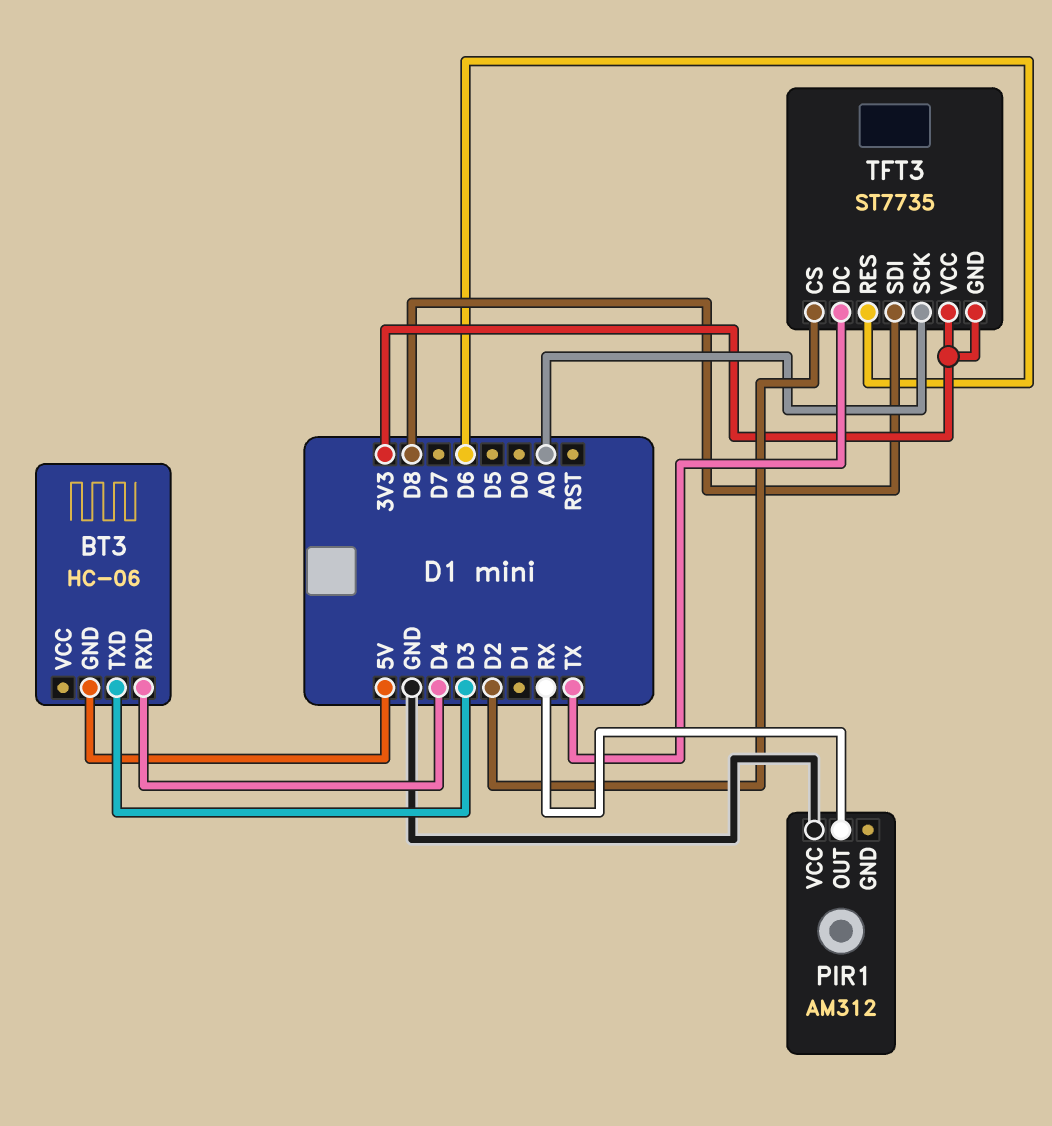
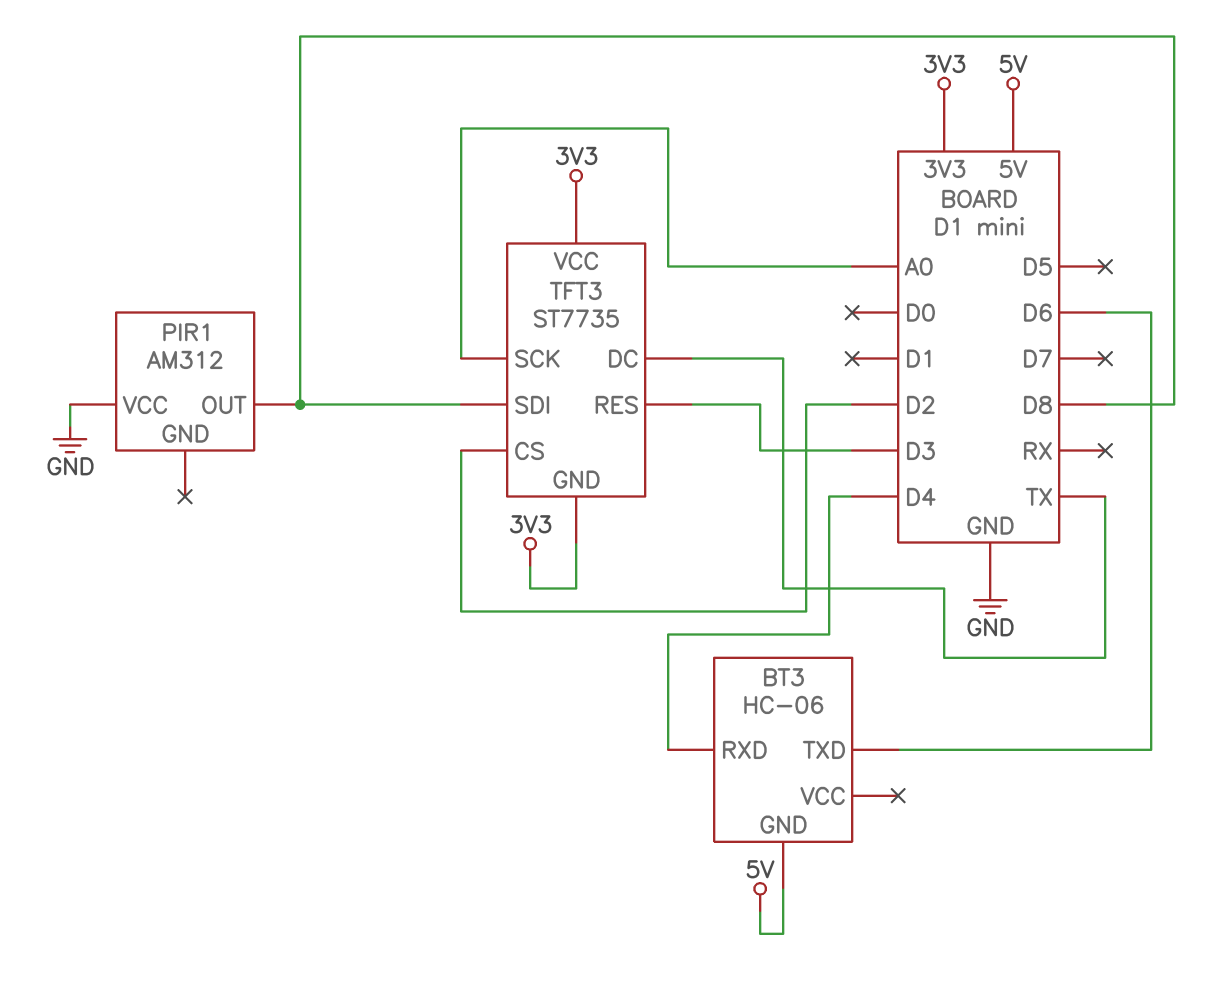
BT3 pin TXD: D3 -> D6
PIR1 pin OUT: RX -> D8
TFT3 pin RES: D6 -> D3

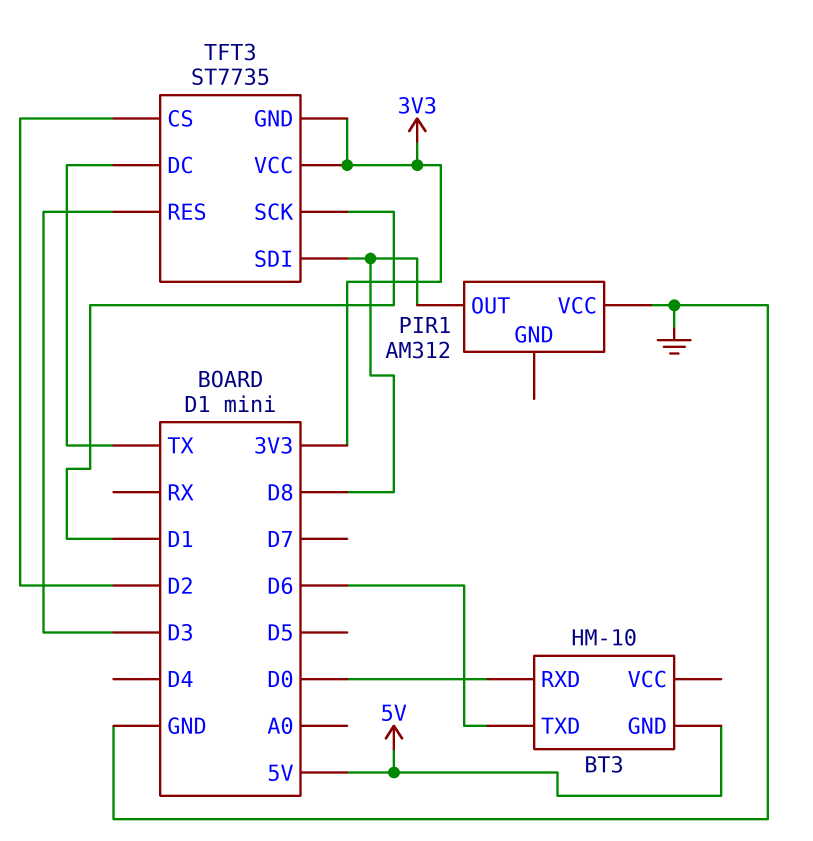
BT3: HC-06 -> HM-10
BT3 pin RXD: D4 -> D0
TFT3 pin SCK: A0 -> D1

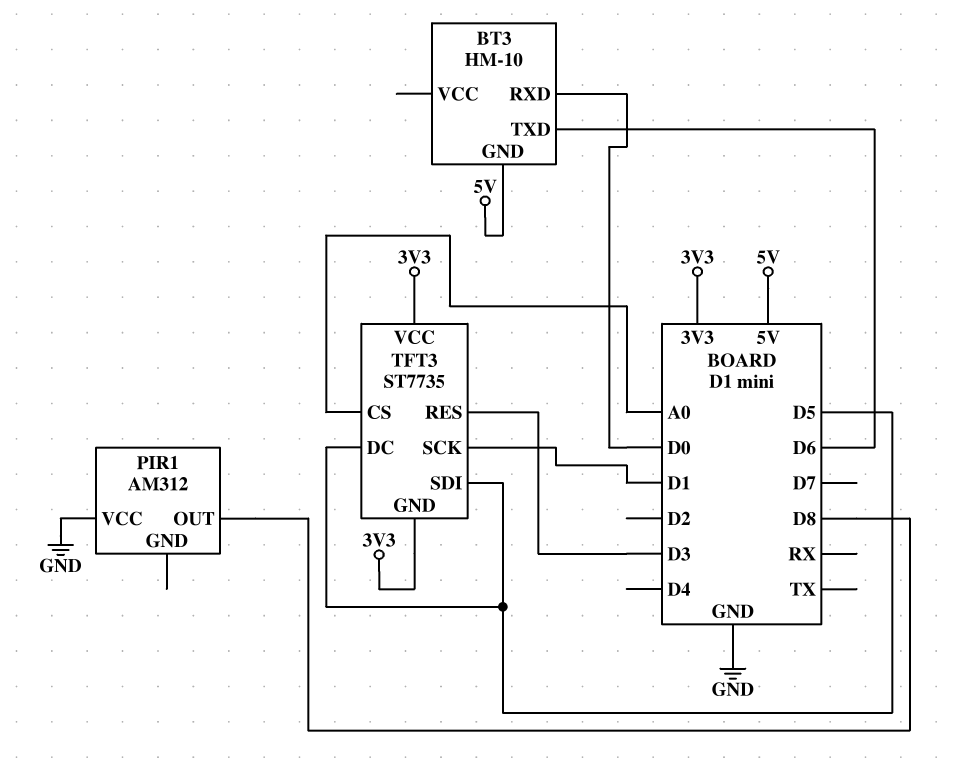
TFT3 pin CS: D2 -> A0
TFT3 pin DC: TX -> D5
TFT3 pin SDI: D8 -> D5

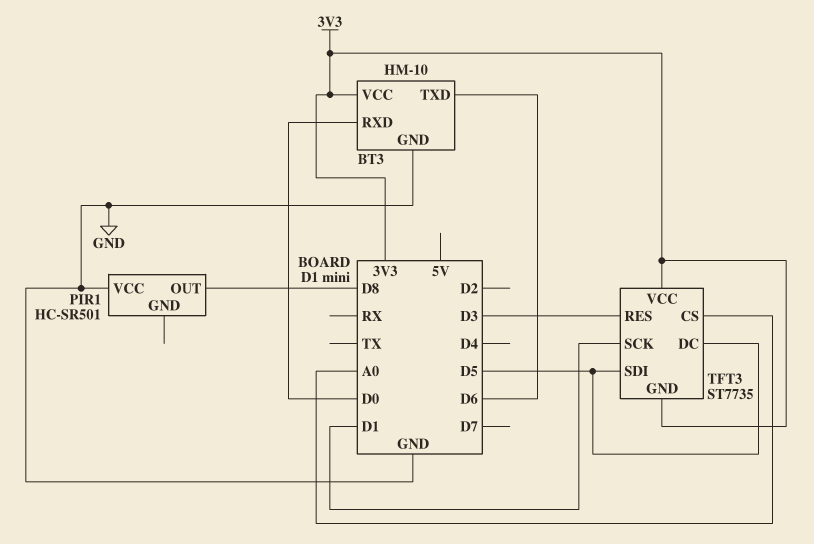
BT3 pin GND: 5V -> GND
BT3 pin VCC: none -> 3V3
PIR1: AM312 -> HC-SR501

